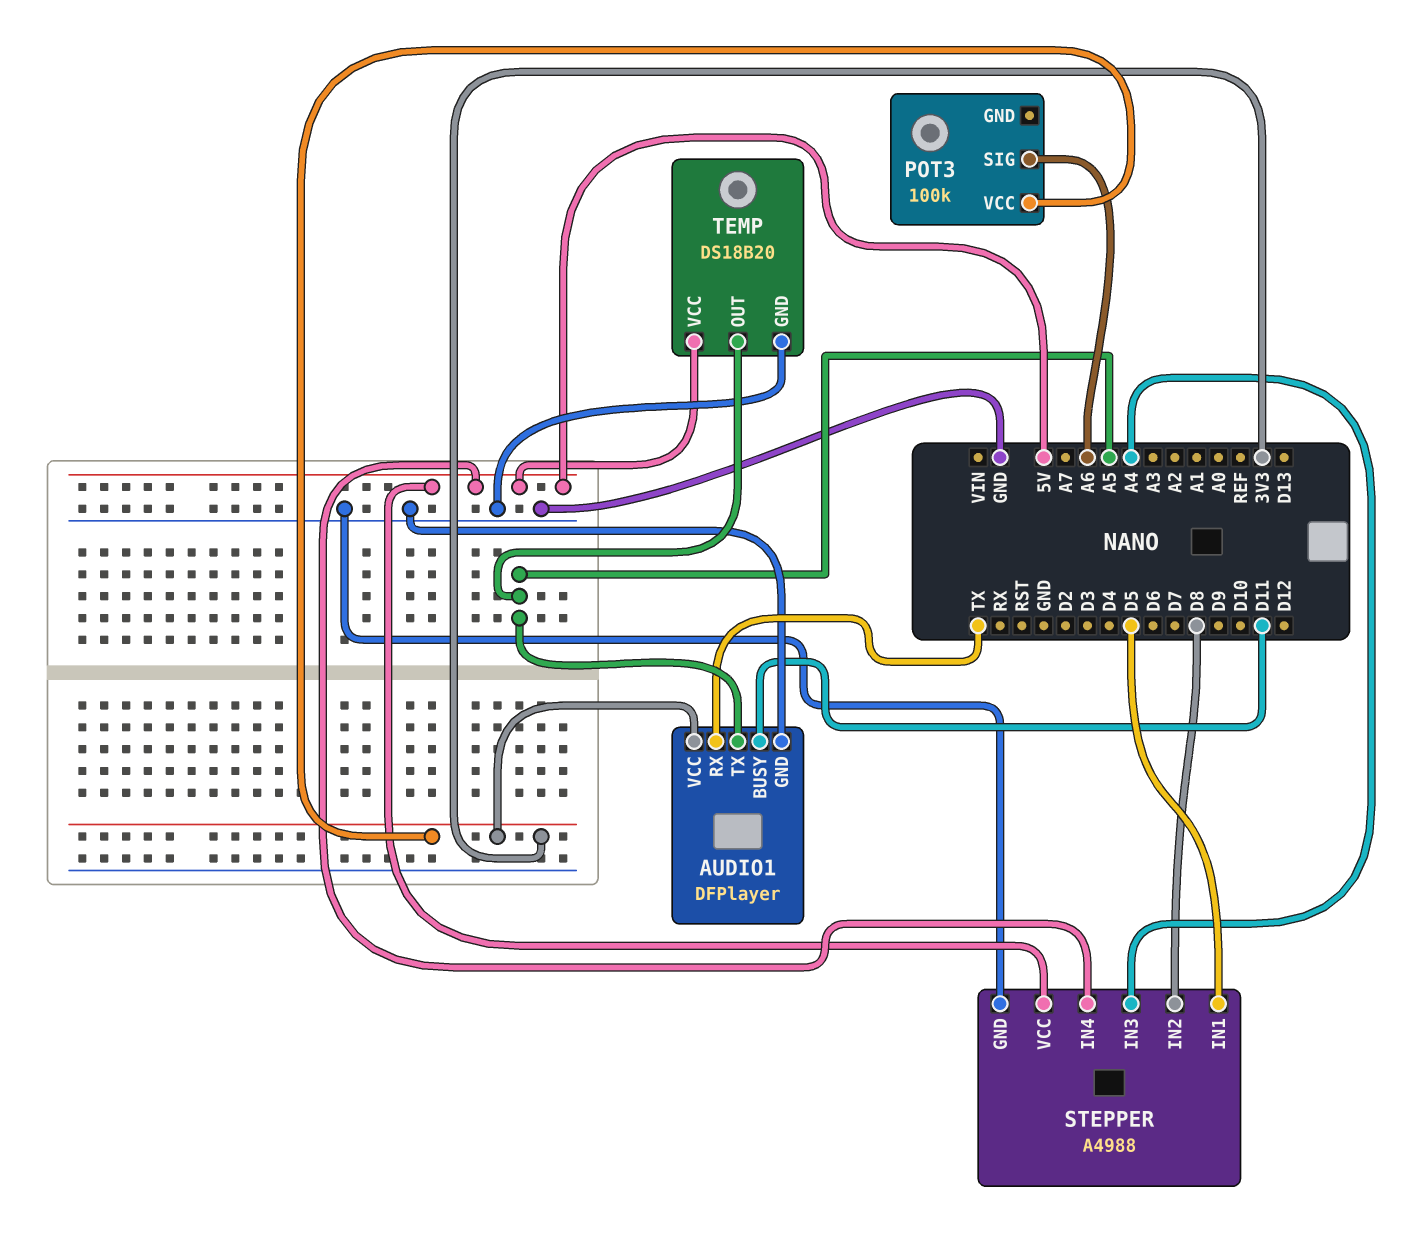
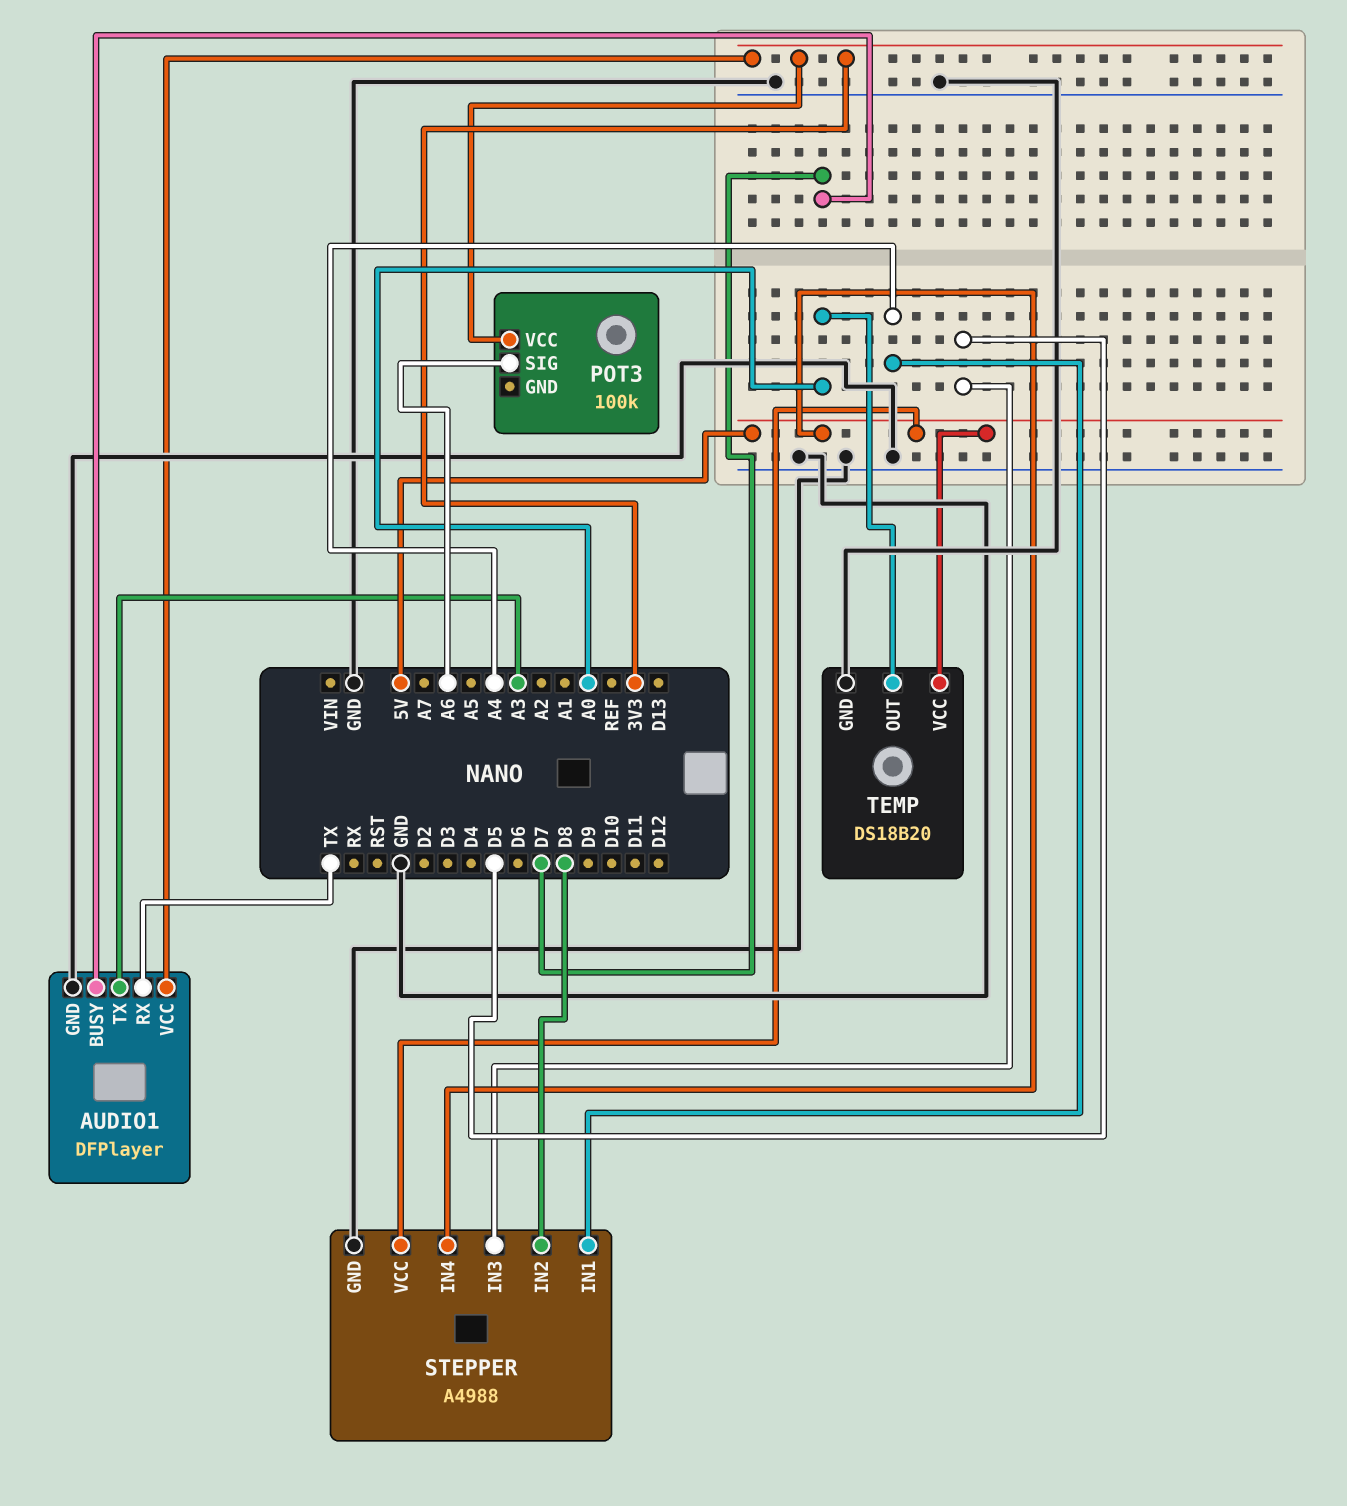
AUDIO1 pin BUSY: D11 -> D7
AUDIO1 pin TX: A5 -> A3
STEPPER pin IN1: D5 -> A4
STEPPER pin IN3: A4 -> D5
TEMP pin OUT: A5 -> A0

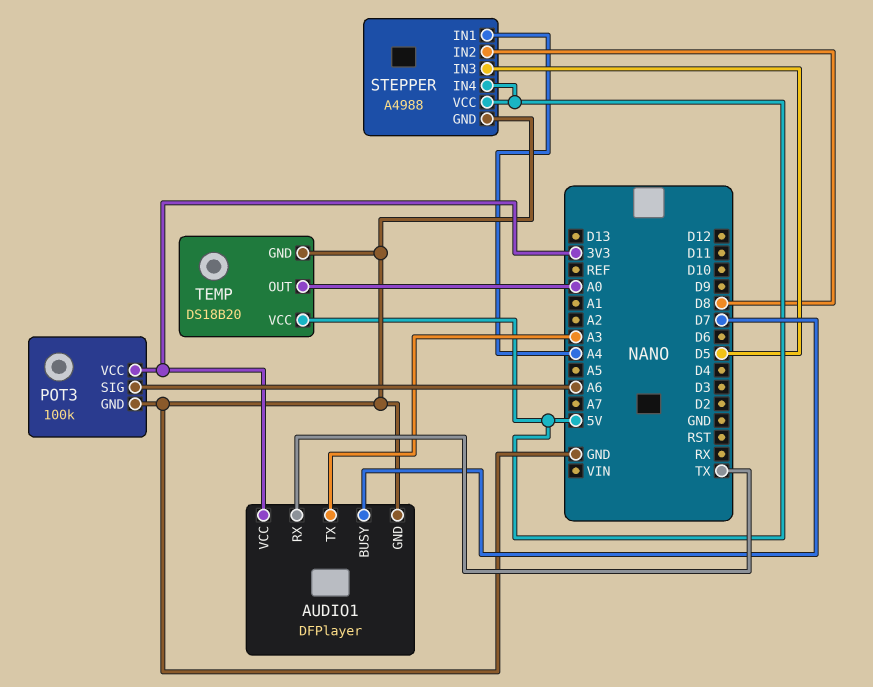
POT3 pin GND: none -> GND

